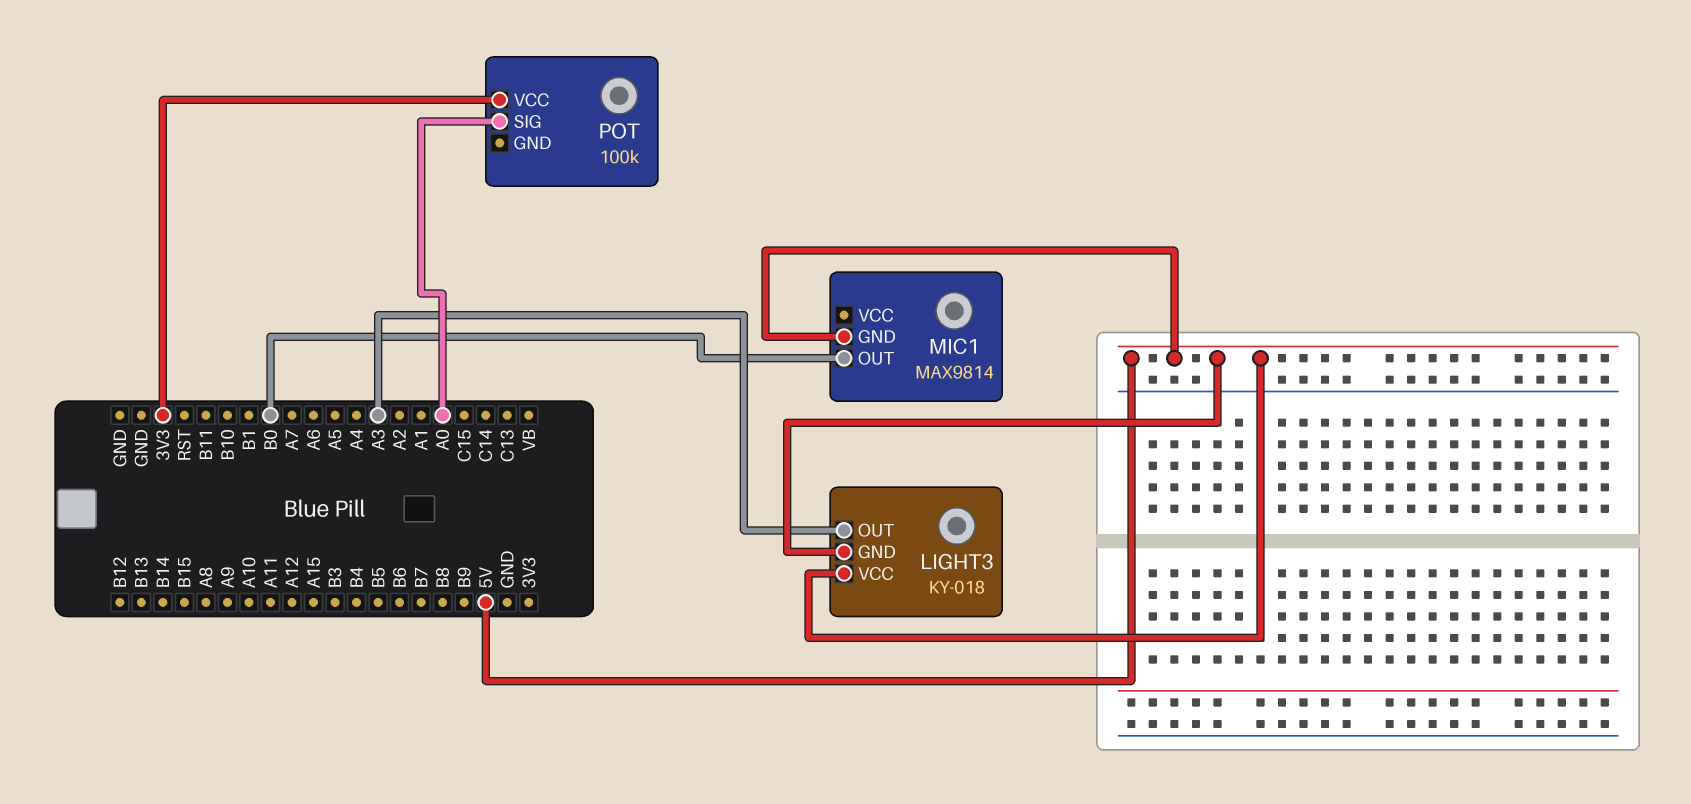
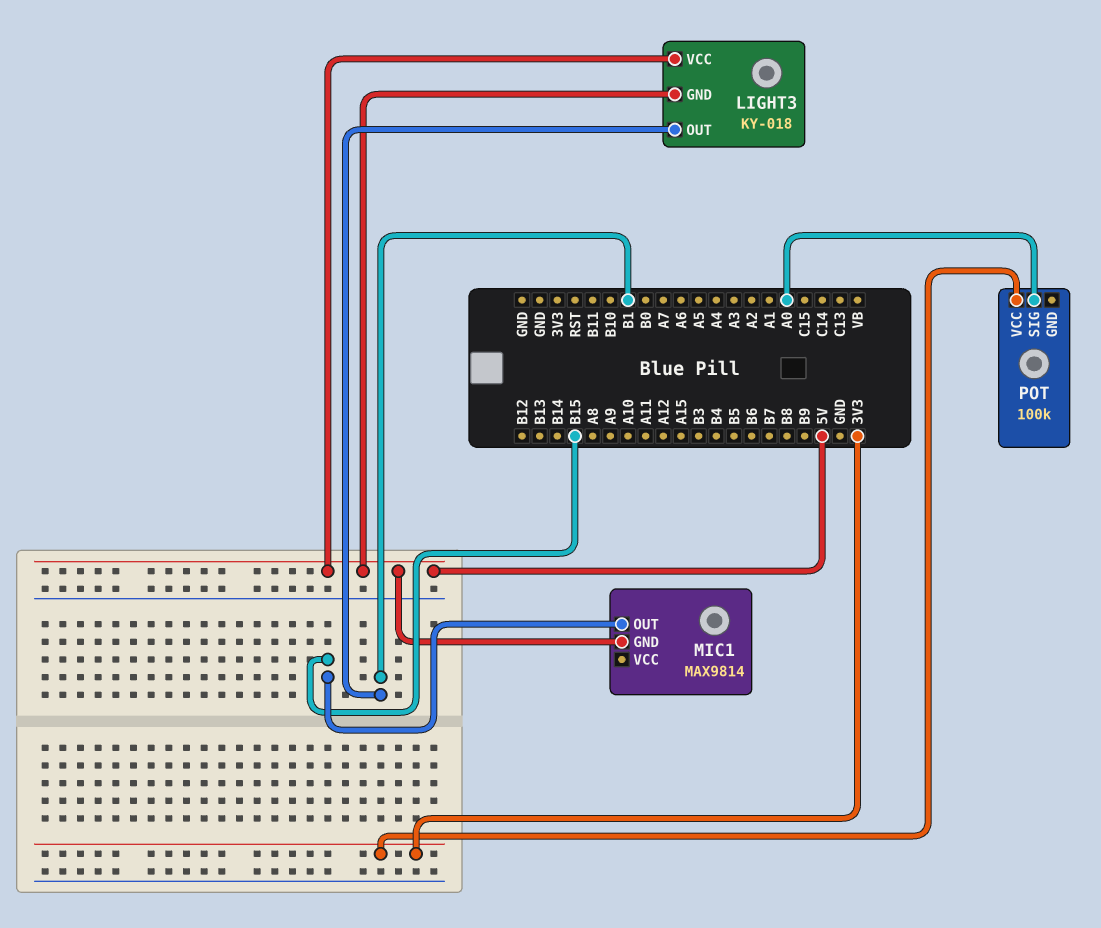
LIGHT3 pin OUT: A3 -> B1
MIC1 pin OUT: B0 -> B15

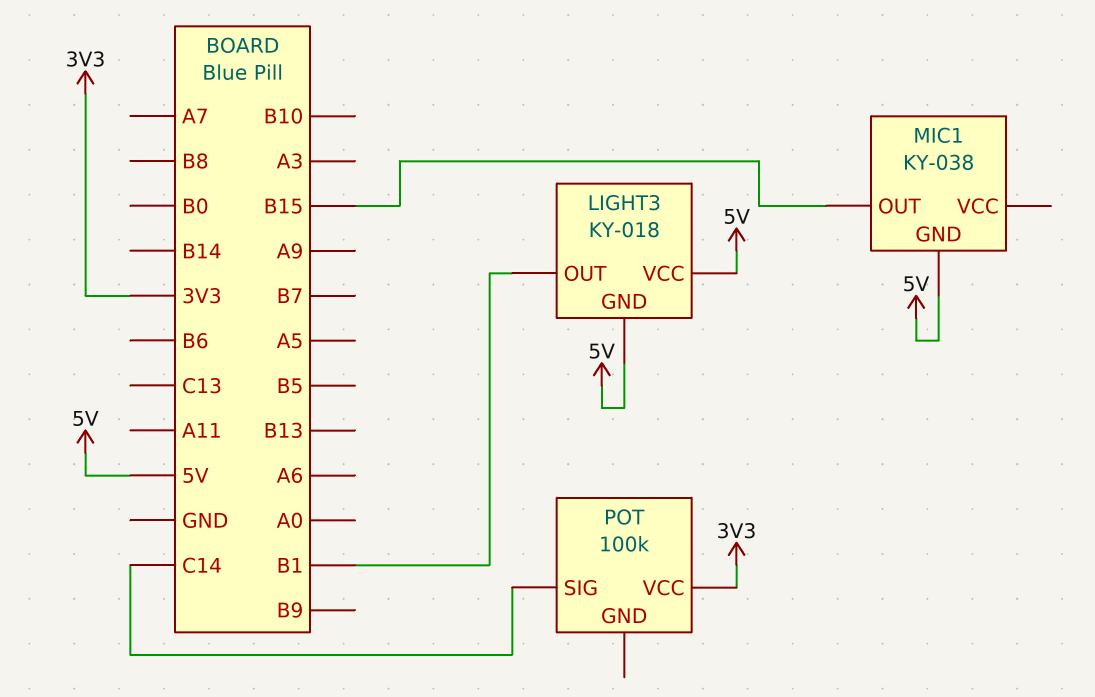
MIC1: MAX9814 -> KY-038
POT pin SIG: A0 -> C14

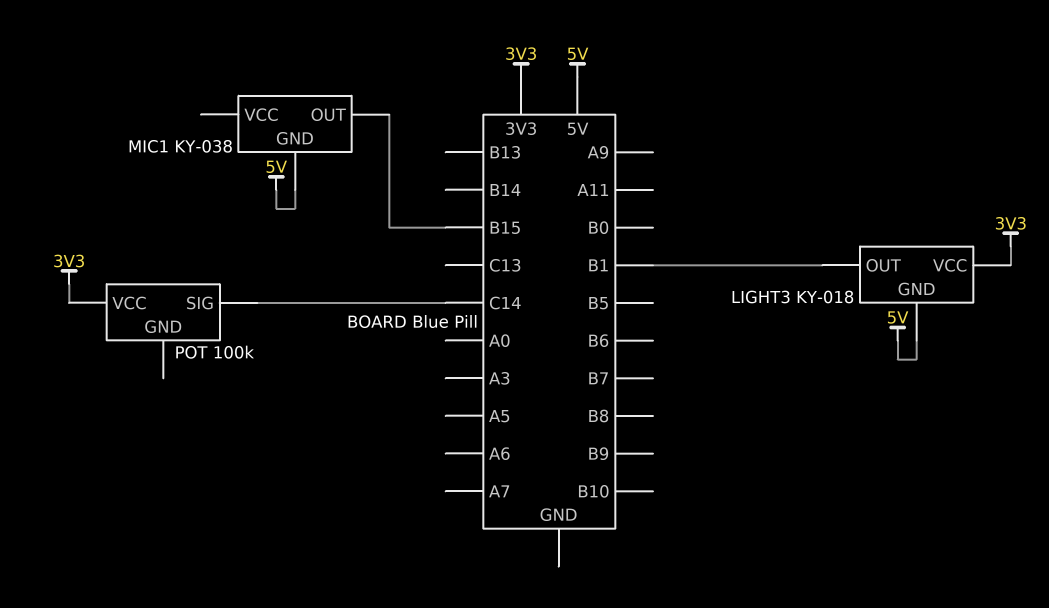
LIGHT3 pin VCC: 5V -> 3V3

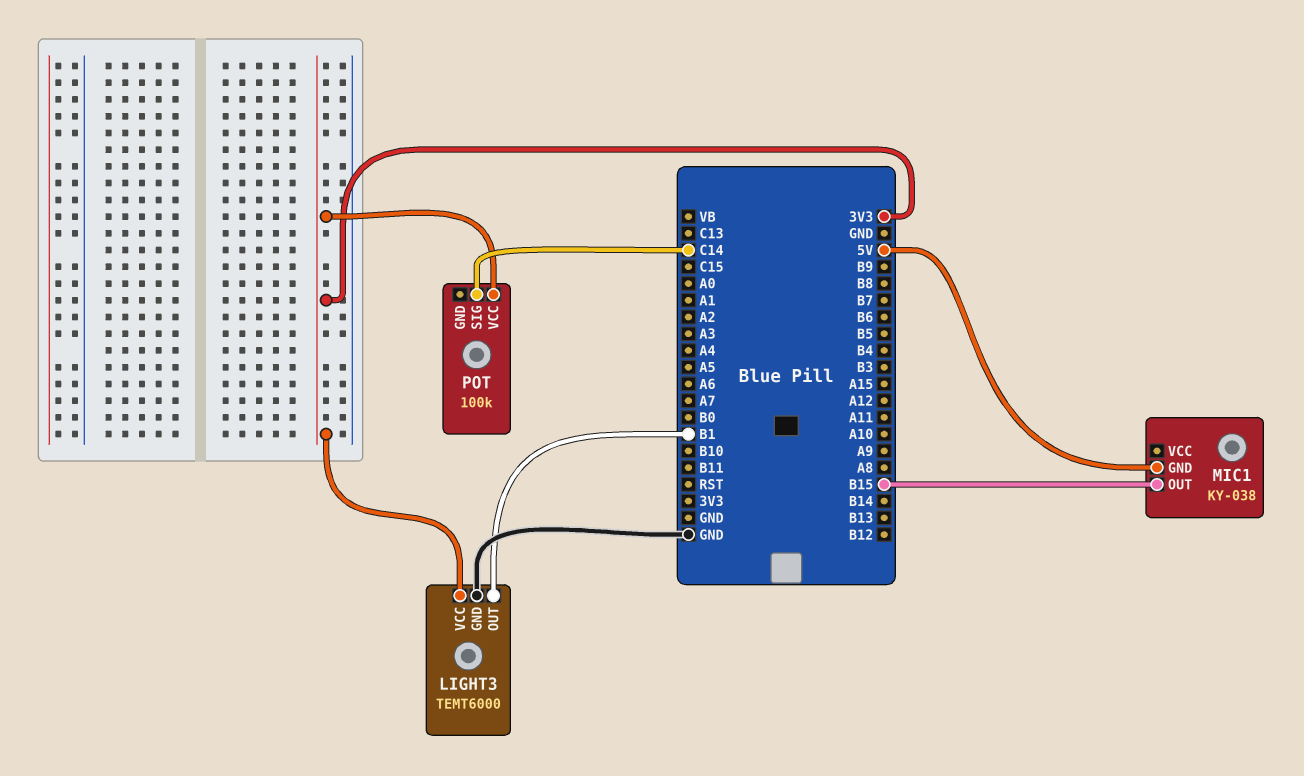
LIGHT3: KY-018 -> TEMT6000
LIGHT3 pin GND: 5V -> GND

